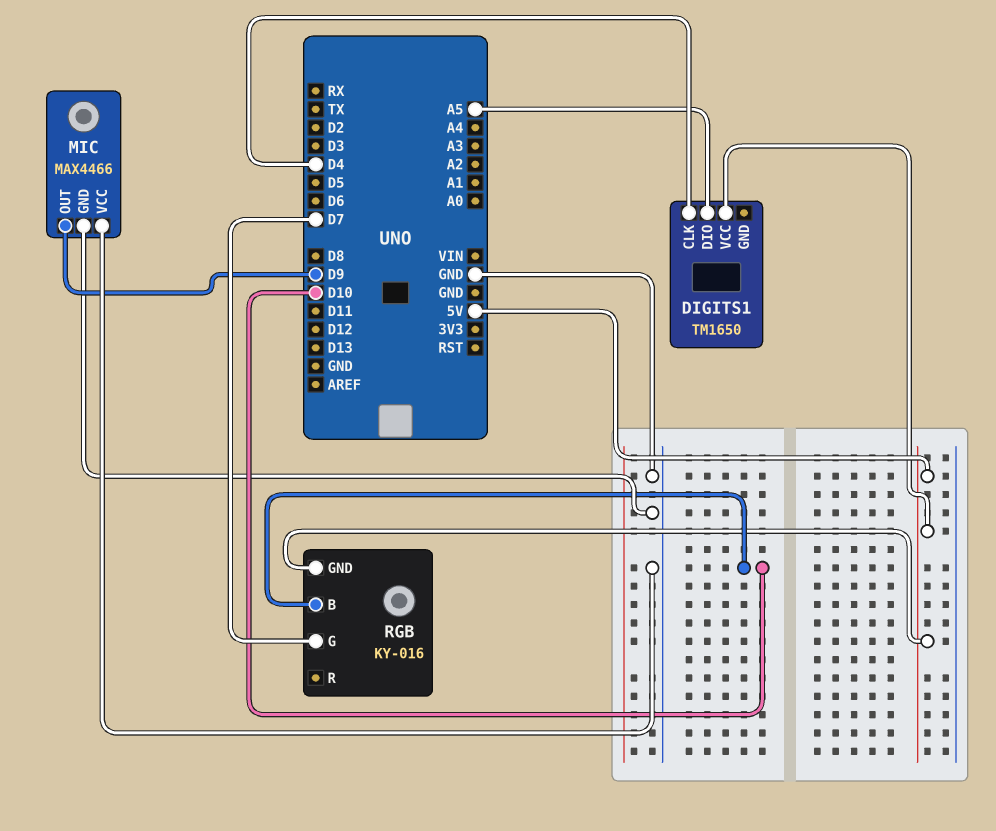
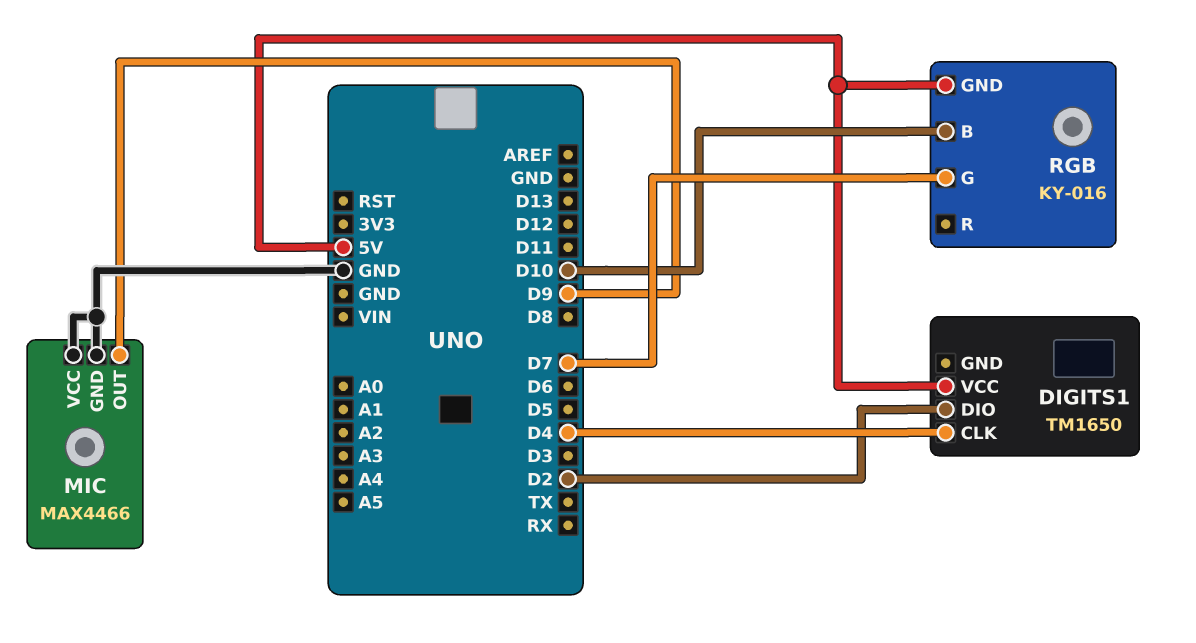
DIGITS1 pin DIO: A5 -> D2

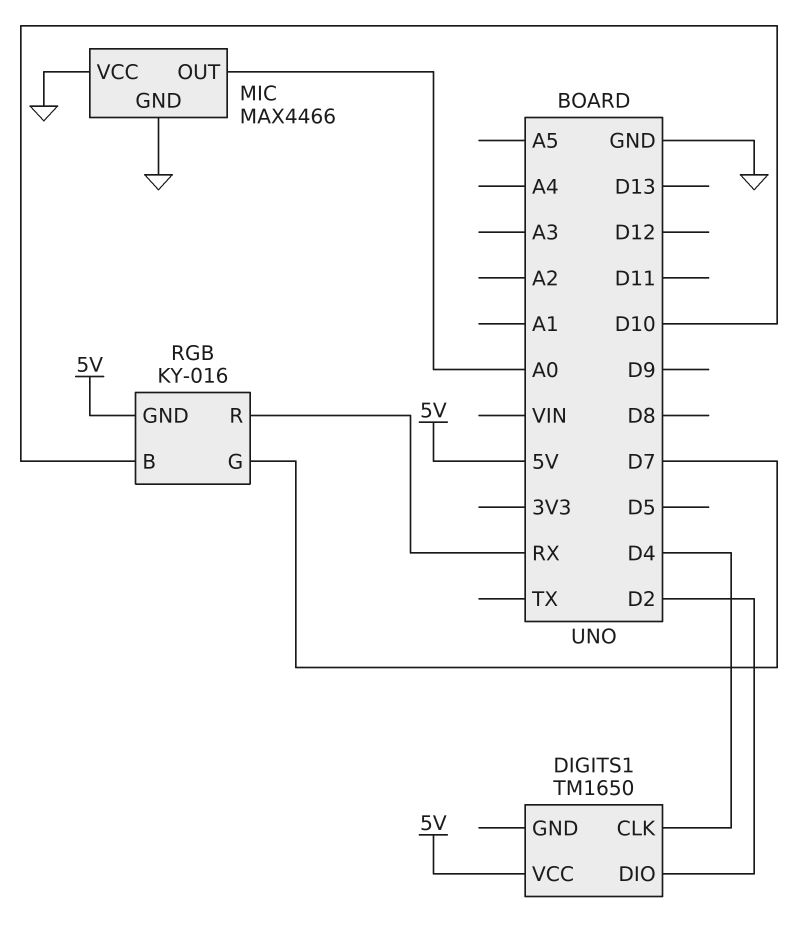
MIC pin OUT: D9 -> A0
RGB pin R: none -> RX

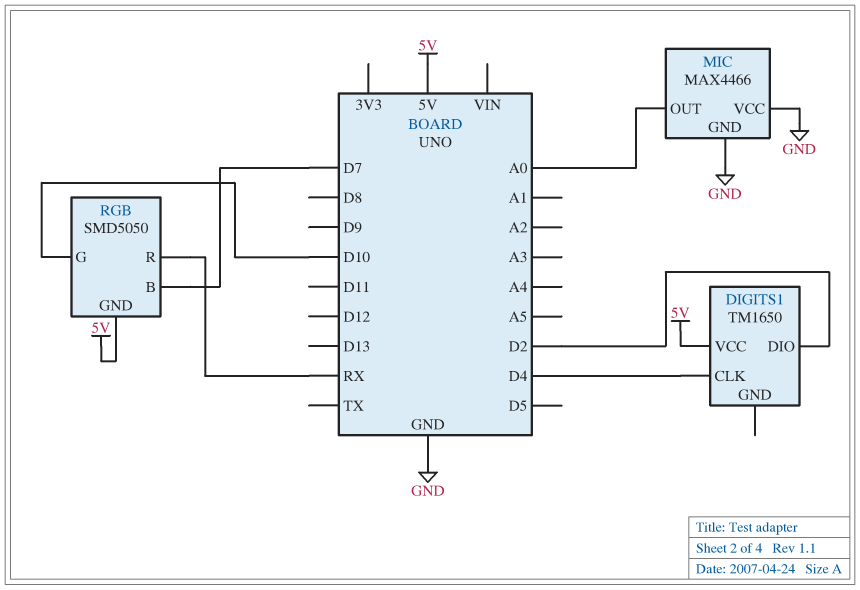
RGB: KY-016 -> SMD5050
RGB pin B: D10 -> D7
RGB pin G: D7 -> D10

